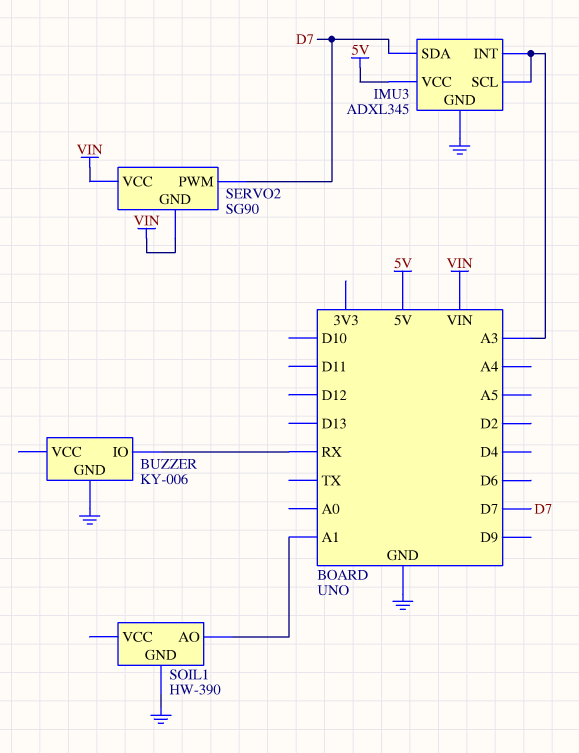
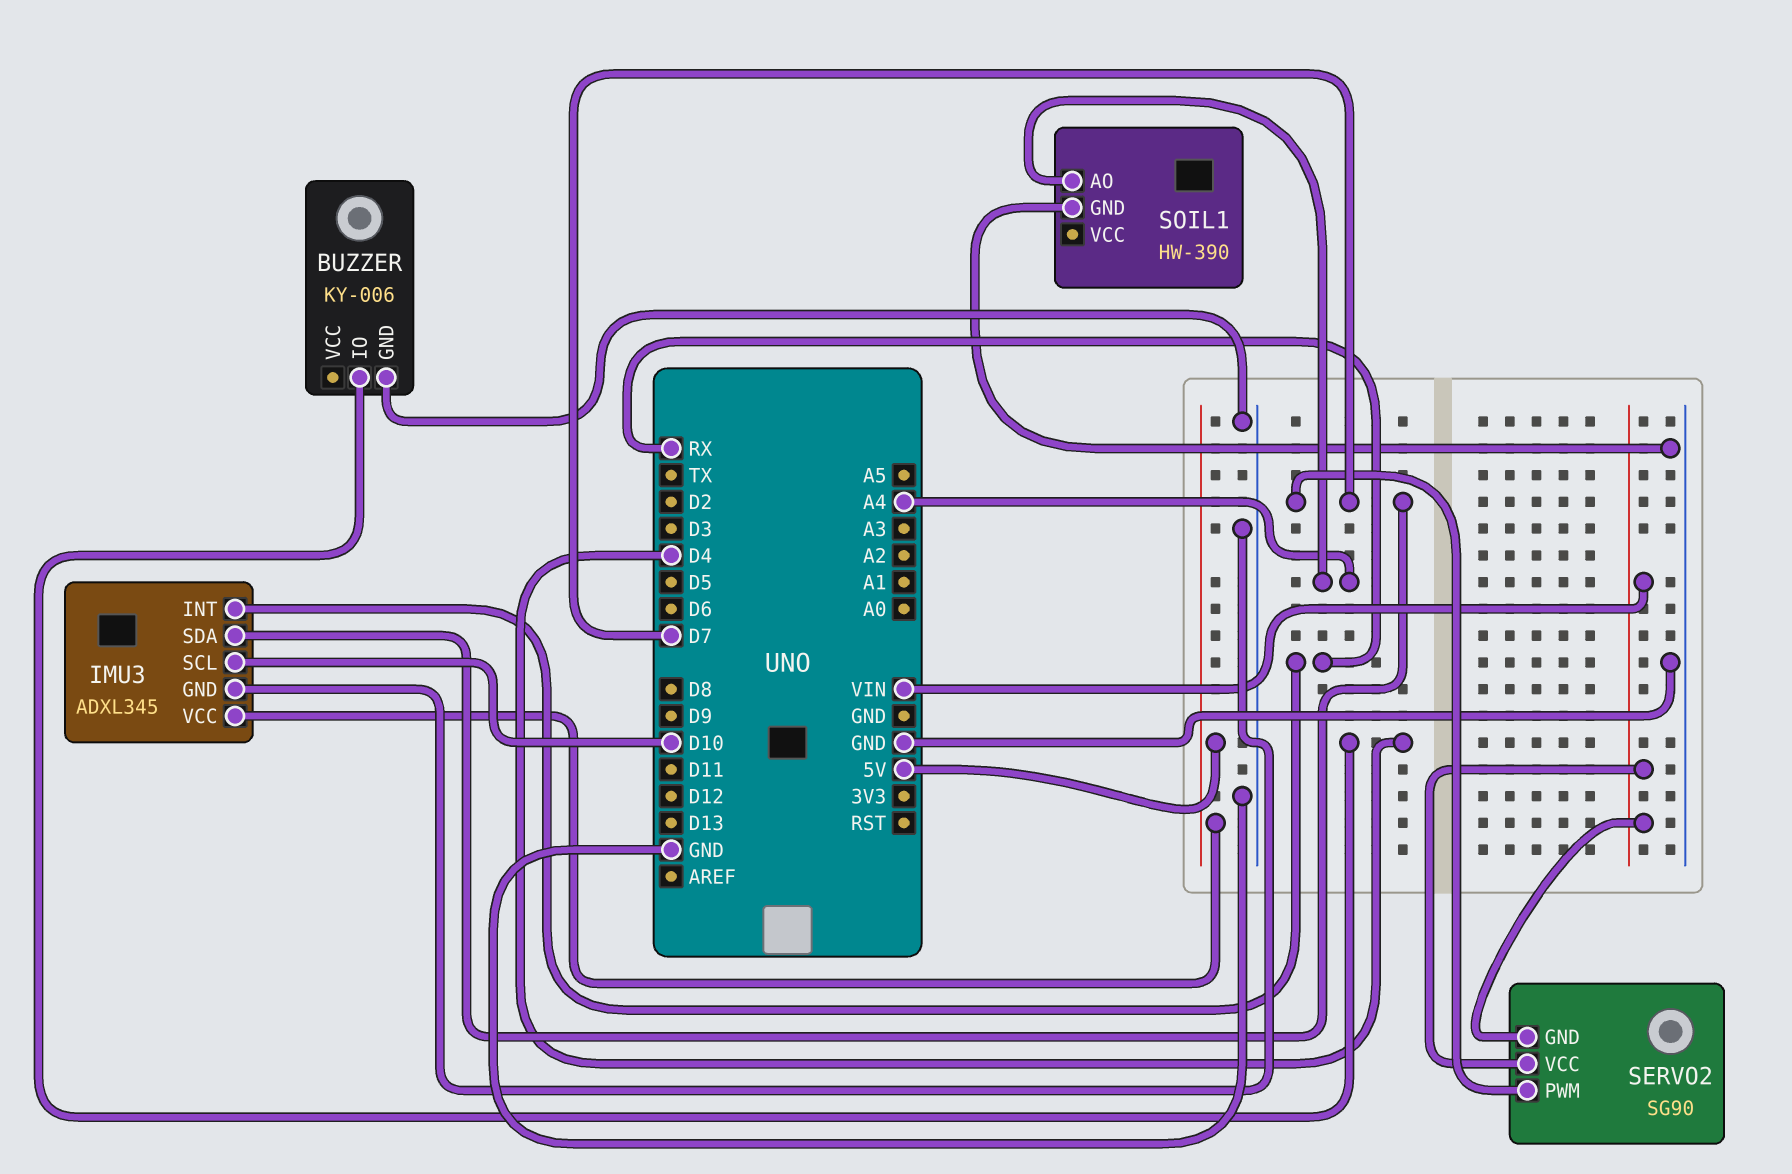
BUZZER pin IO: RX -> D4
IMU3 pin INT: A3 -> RX
IMU3 pin SCL: A3 -> D10
SOIL1 pin AO: A1 -> A4

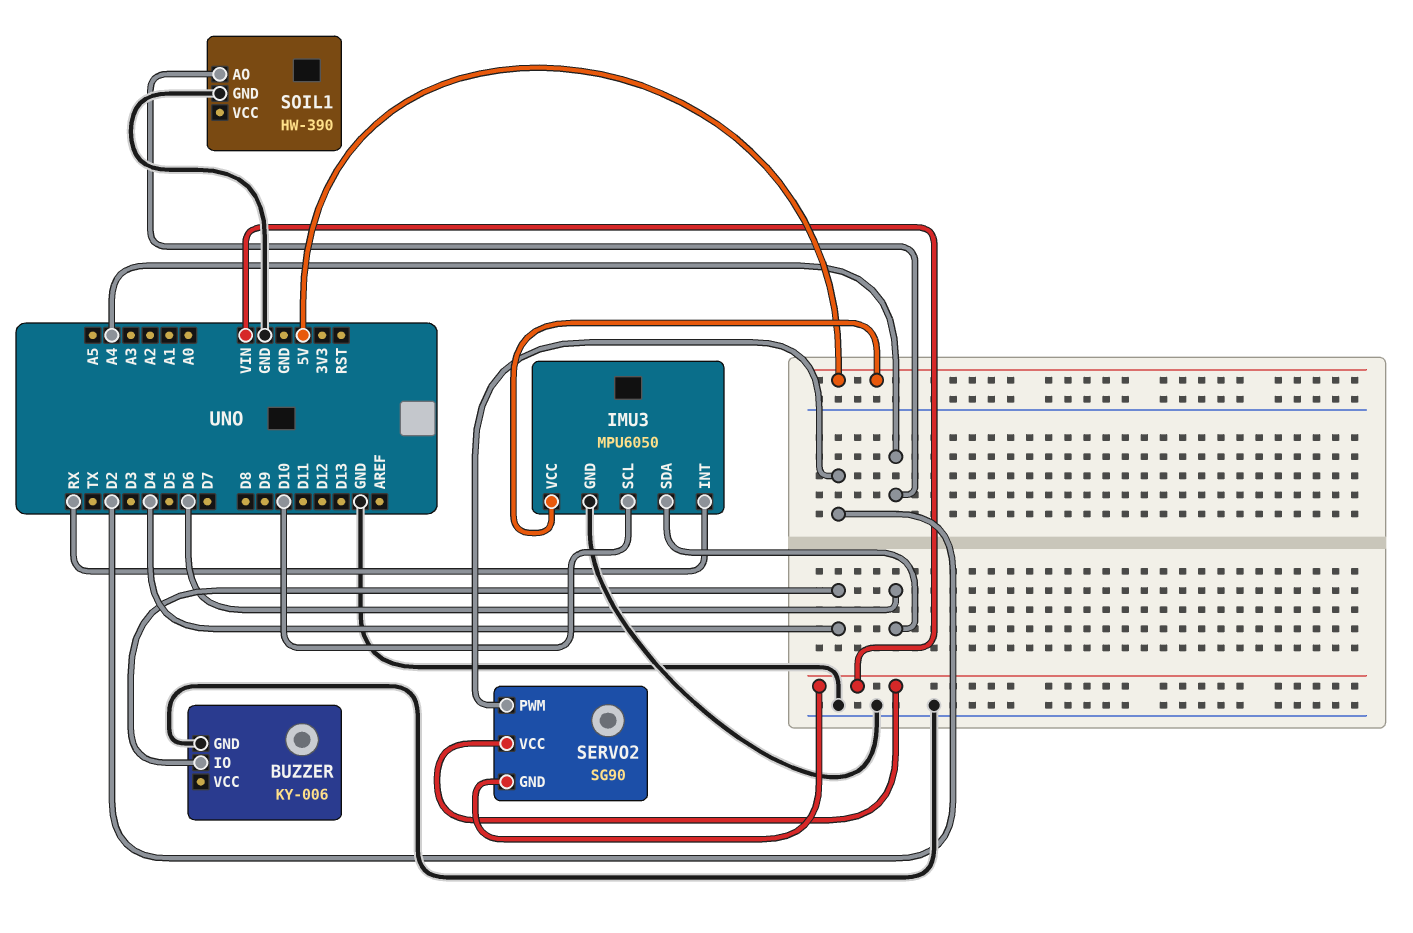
IMU3: ADXL345 -> MPU6050
IMU3 pin SDA: D7 -> D6
SERVO2 pin PWM: D7 -> D2

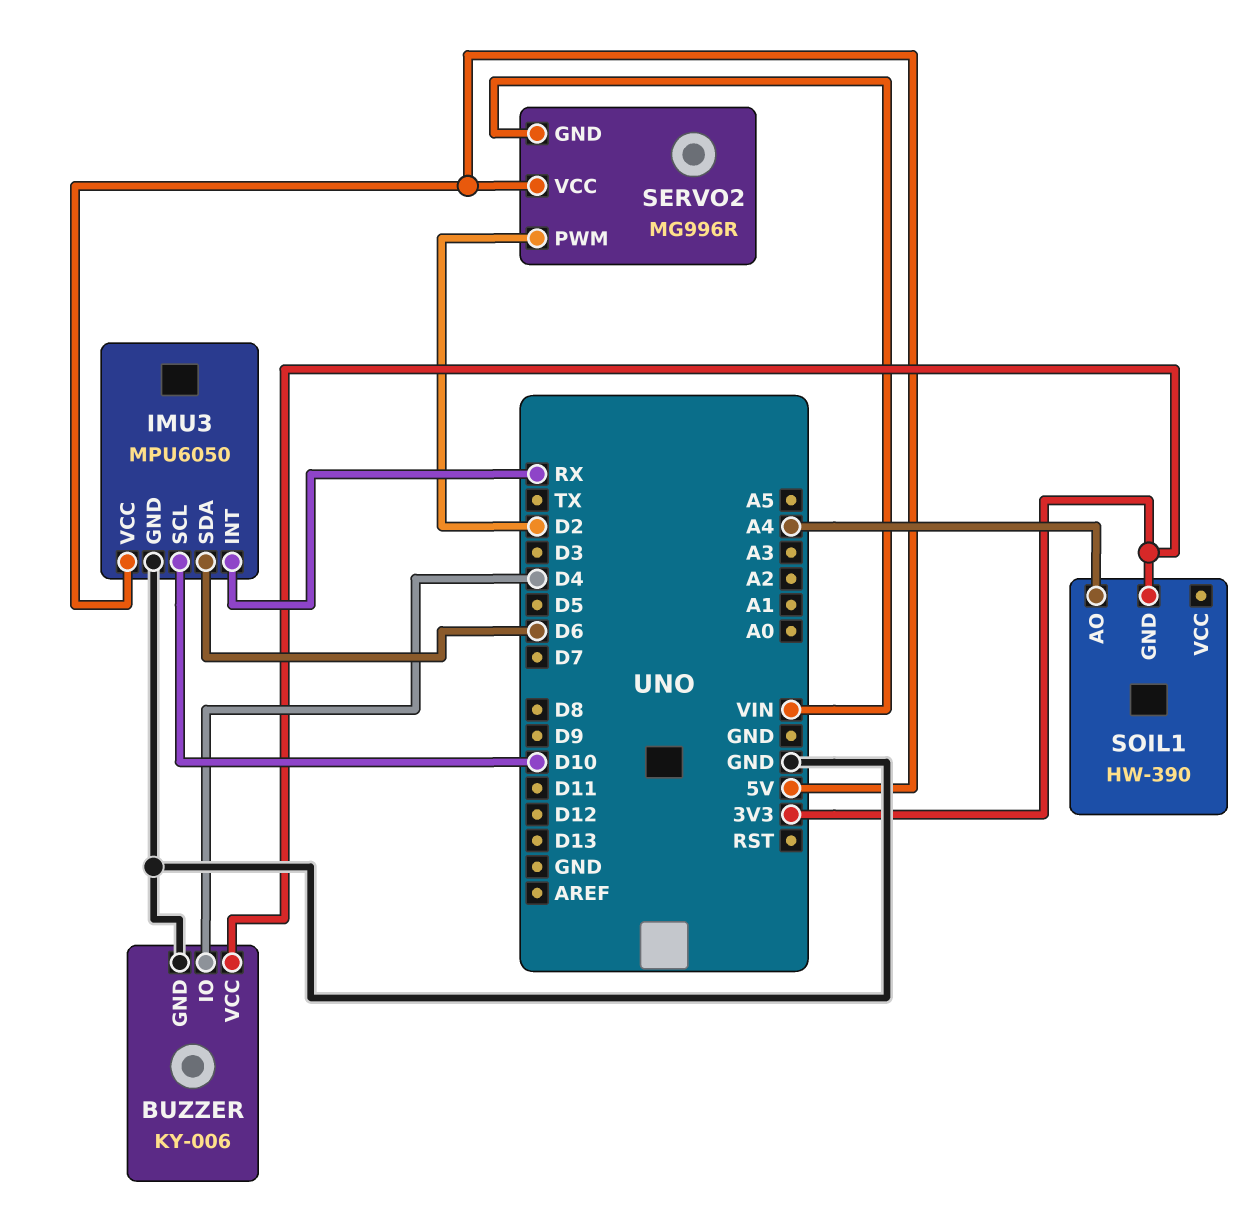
BUZZER pin VCC: none -> 3V3
SERVO2: SG90 -> MG996R
SERVO2 pin VCC: VIN -> 5V
SOIL1 pin GND: GND -> 3V3

